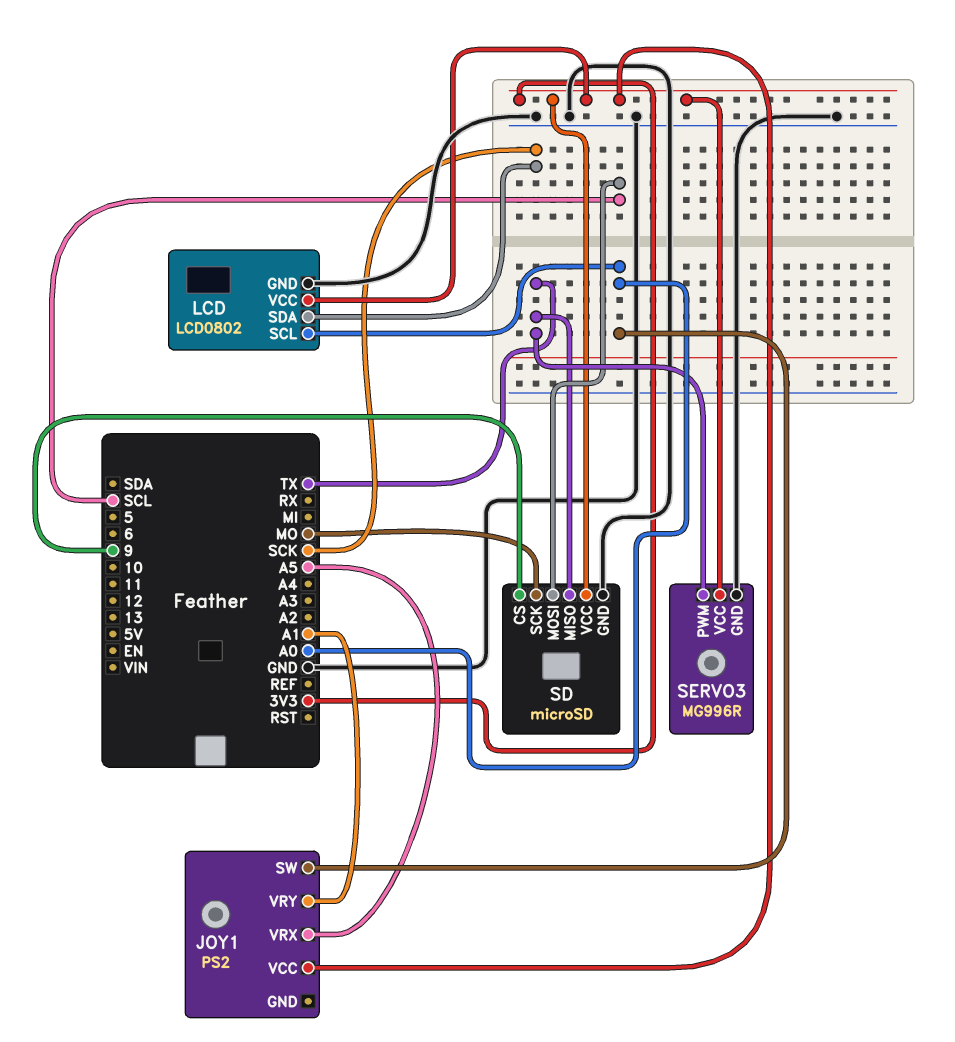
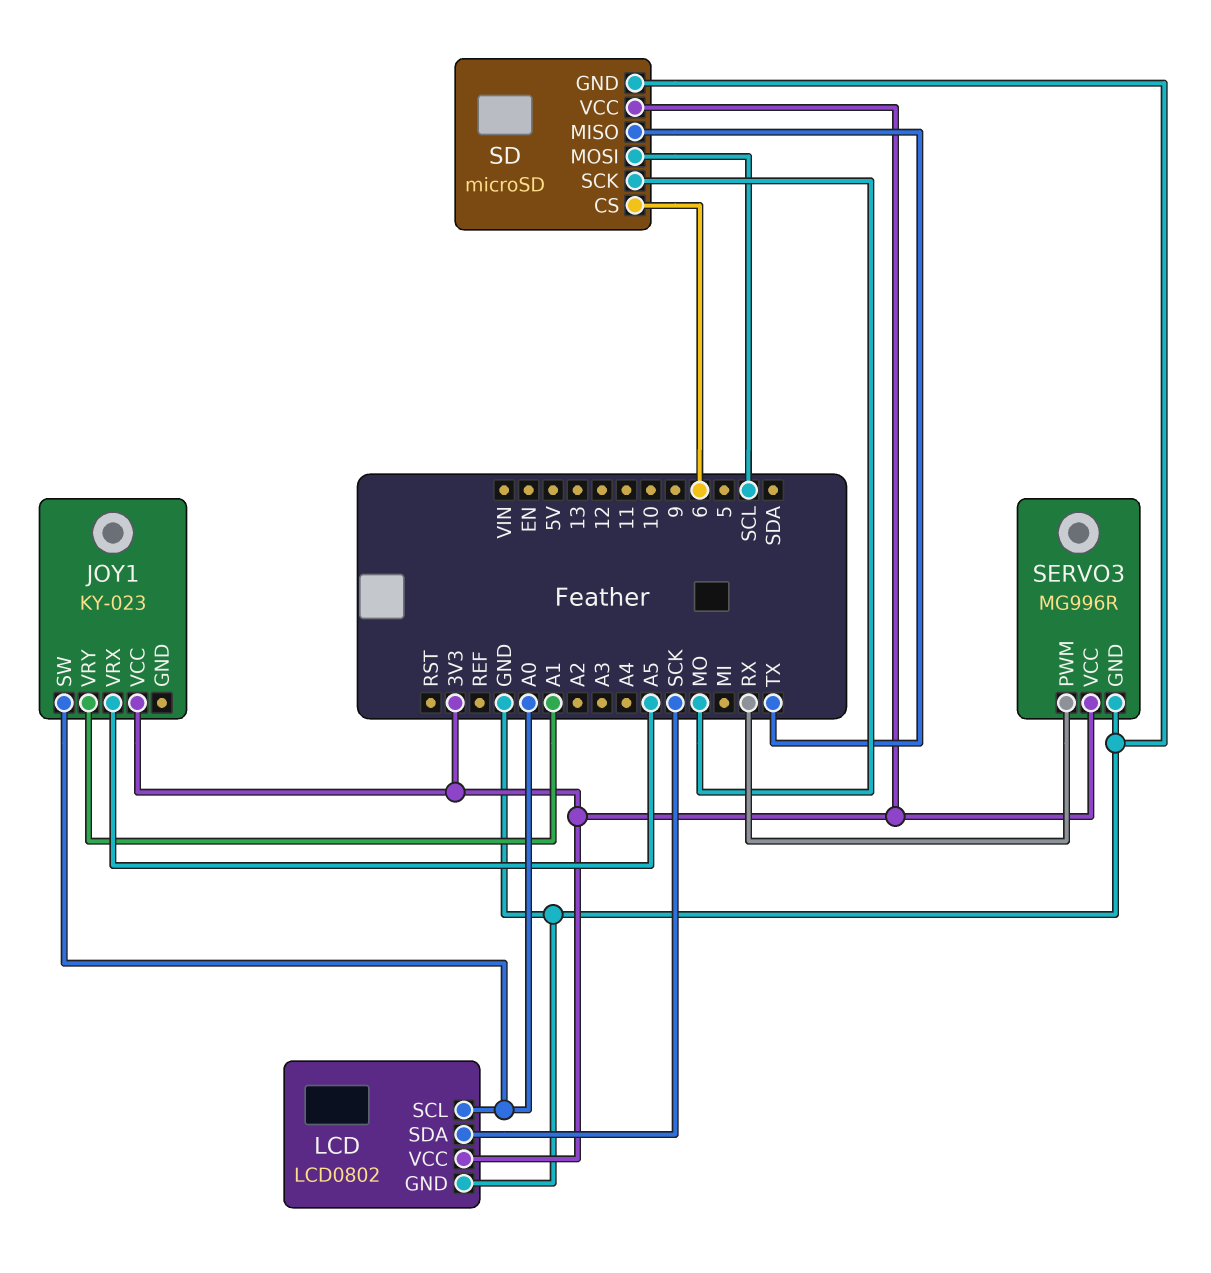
JOY1: PS2 -> KY-023
SD pin CS: 9 -> 6
SERVO3 pin PWM: TX -> RX

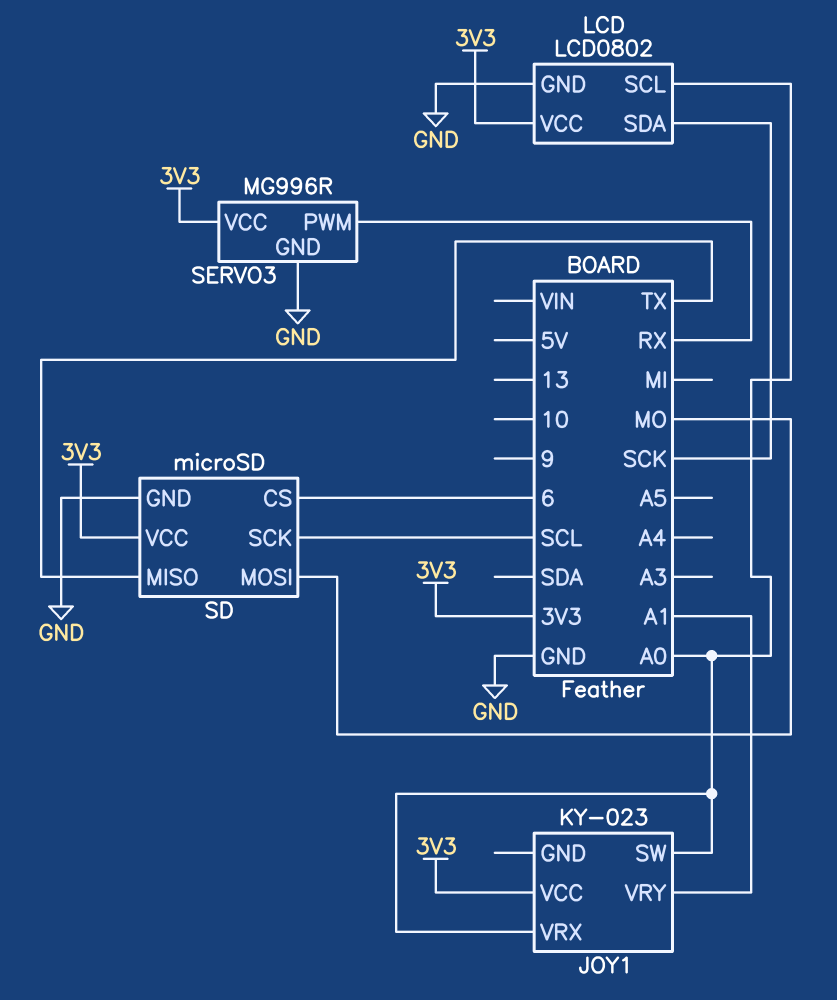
JOY1 pin VRX: A5 -> A0
SD pin MOSI: SCL -> MO
SD pin SCK: MO -> SCL

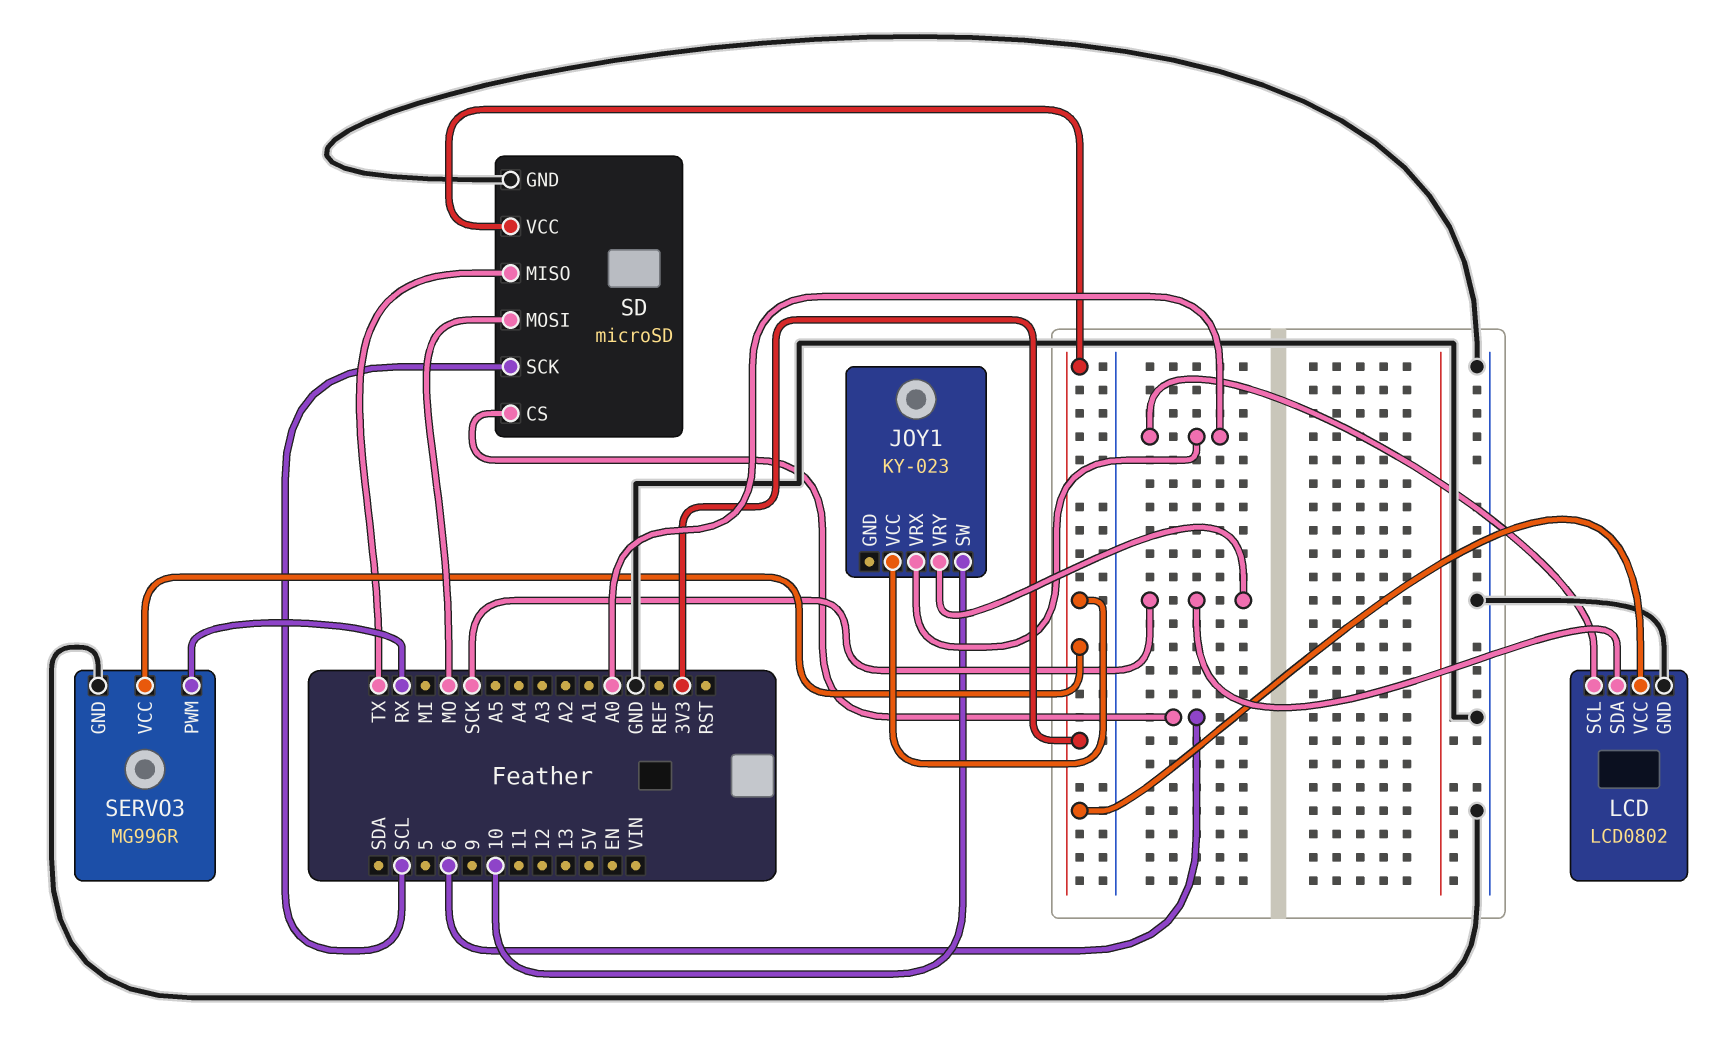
JOY1 pin SW: A0 -> 10
JOY1 pin VRY: A1 -> SCK

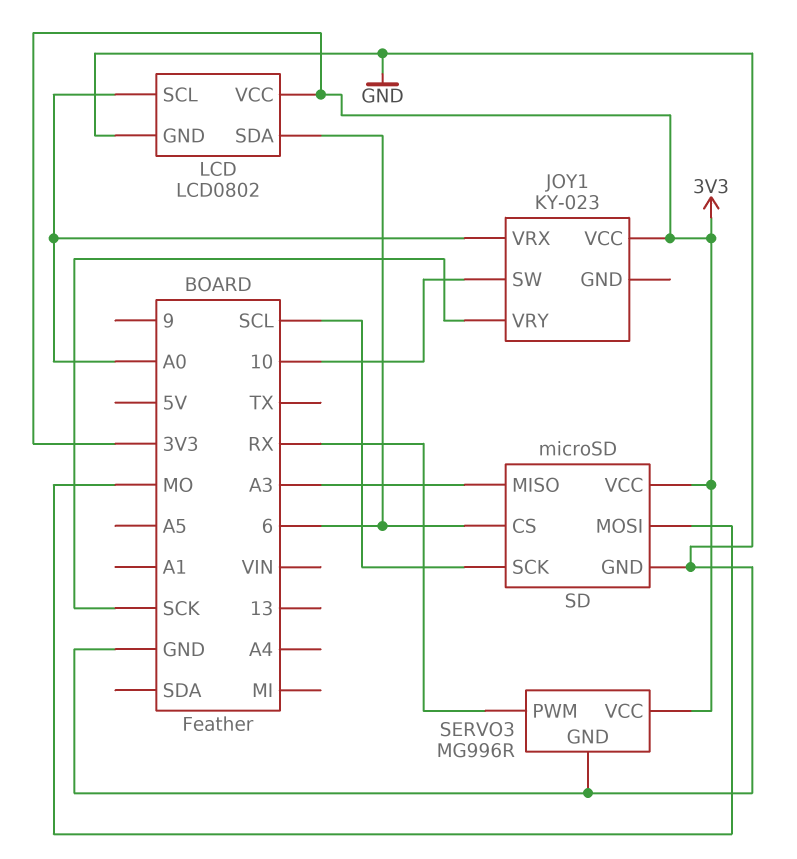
LCD pin SDA: SCK -> 6
SD pin MISO: TX -> A3

